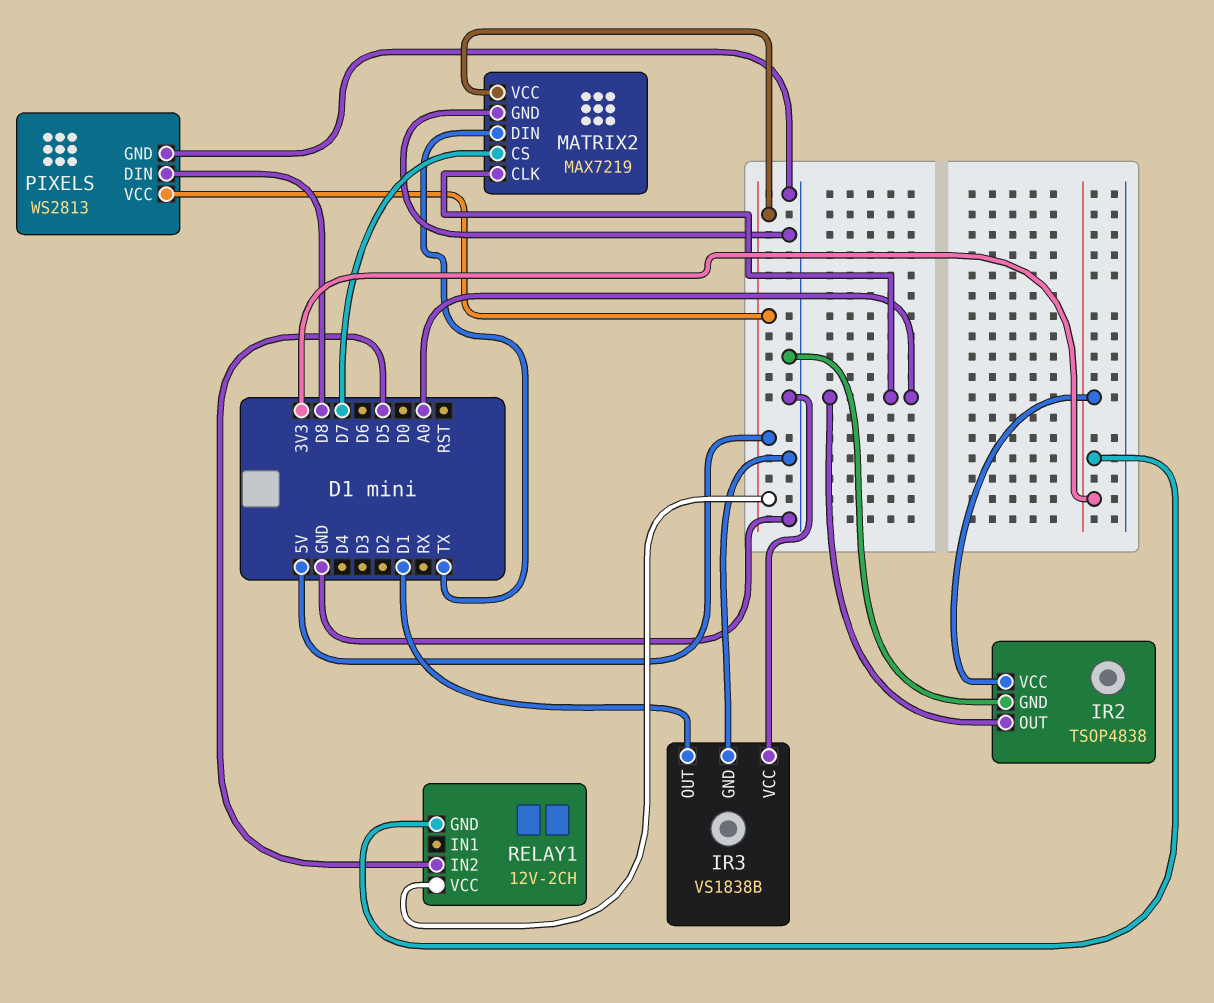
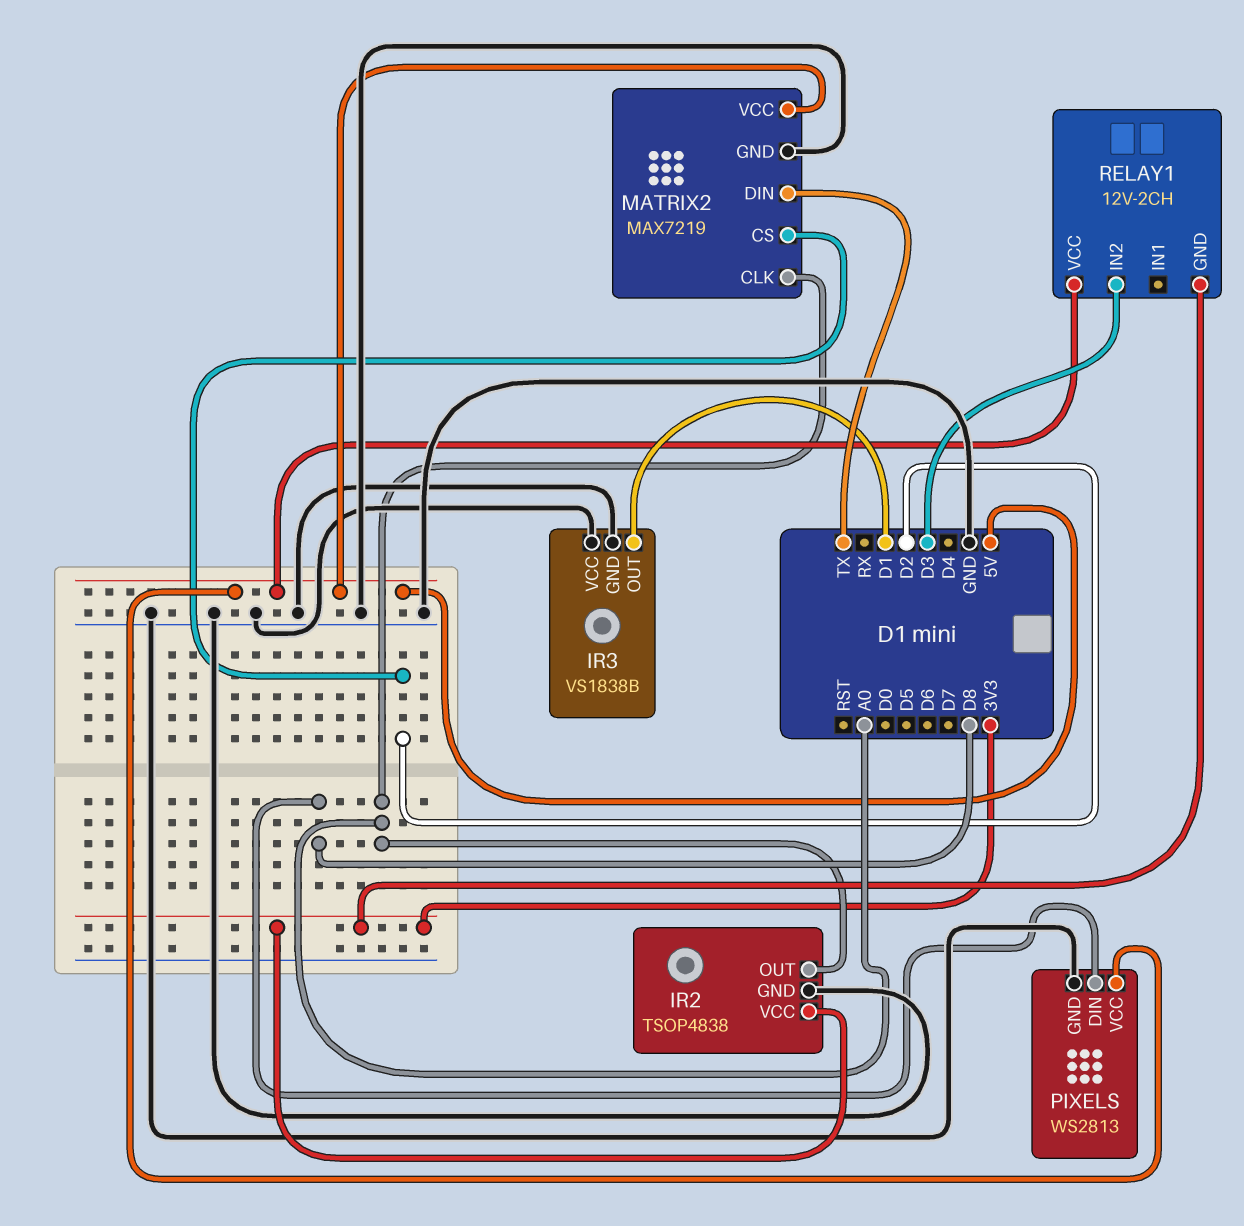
MATRIX2 pin CS: D7 -> D2
RELAY1 pin IN2: D5 -> D3

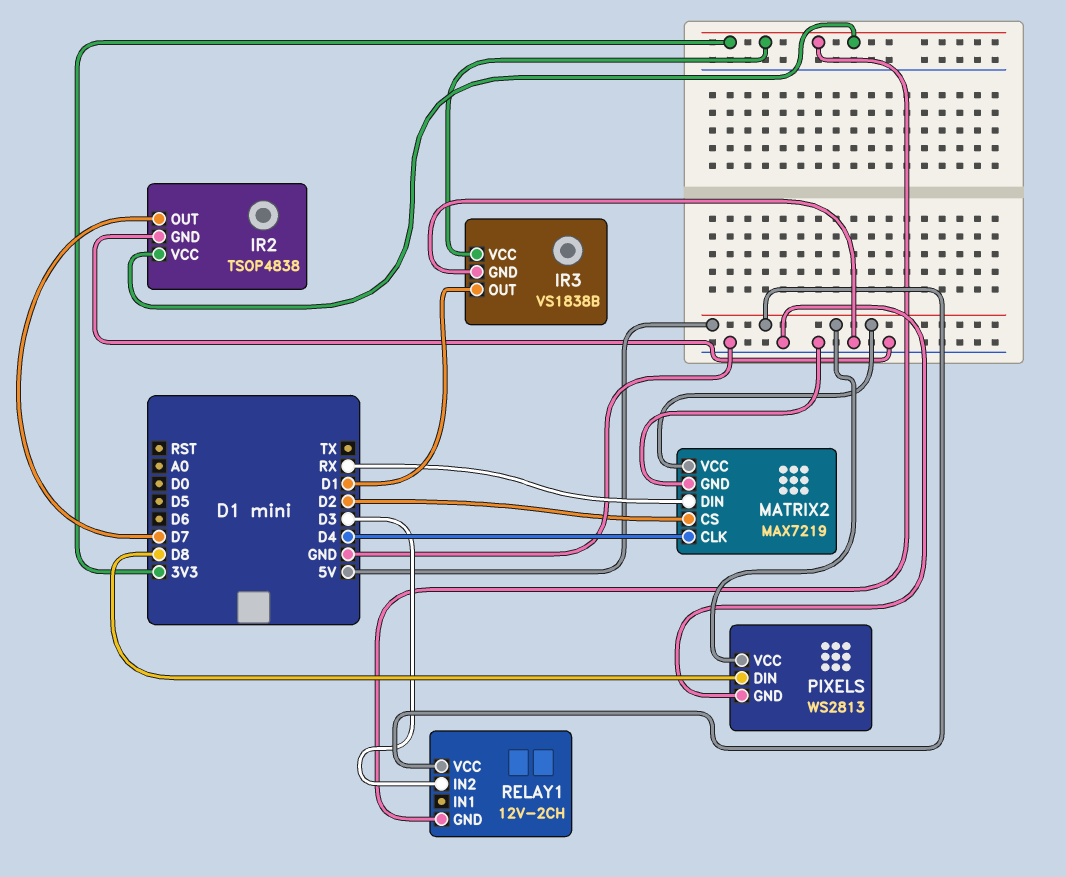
IR2 pin OUT: A0 -> D7
IR3 pin VCC: GND -> 3V3
MATRIX2 pin CLK: A0 -> D4
MATRIX2 pin DIN: TX -> RX

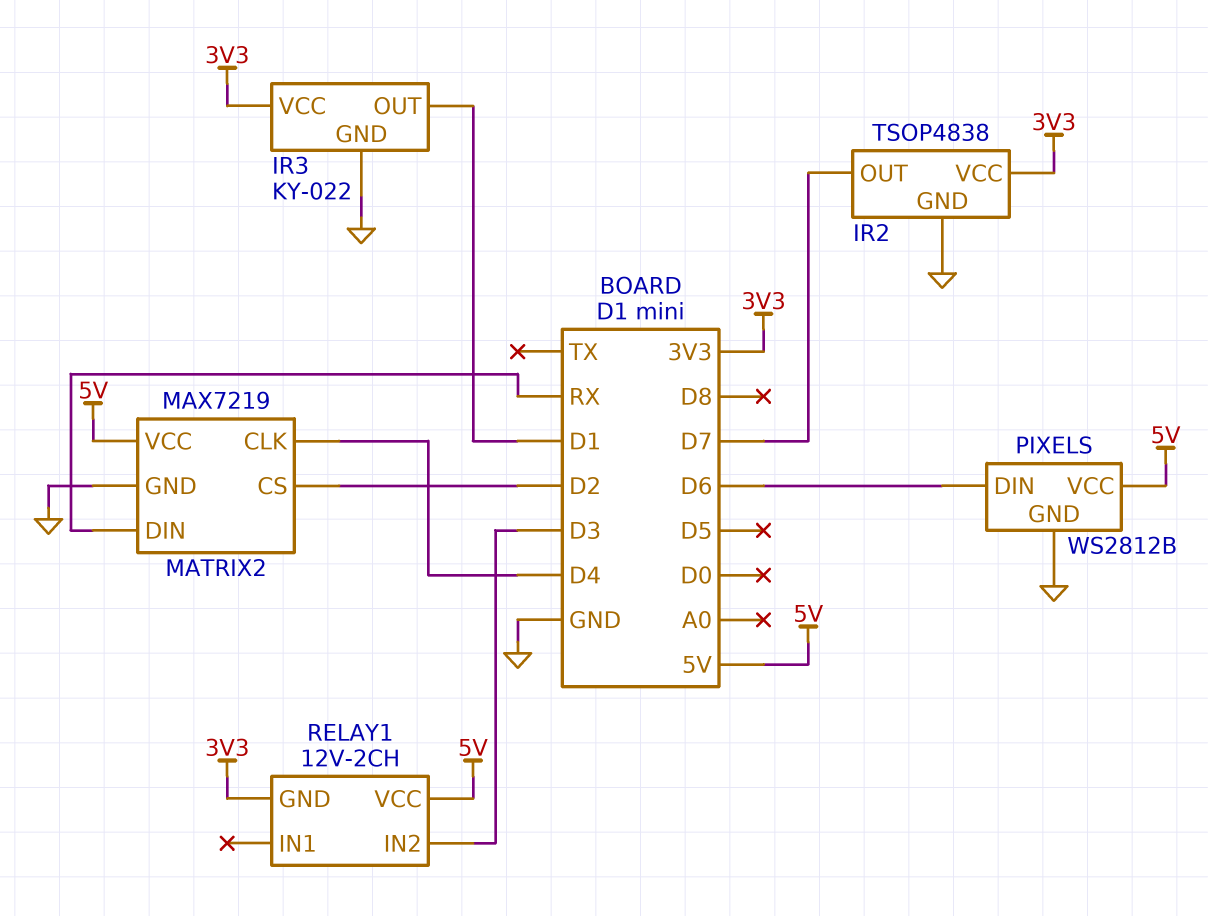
IR3: VS1838B -> KY-022
PIXELS: WS2813 -> WS2812B
PIXELS pin DIN: D8 -> D6

